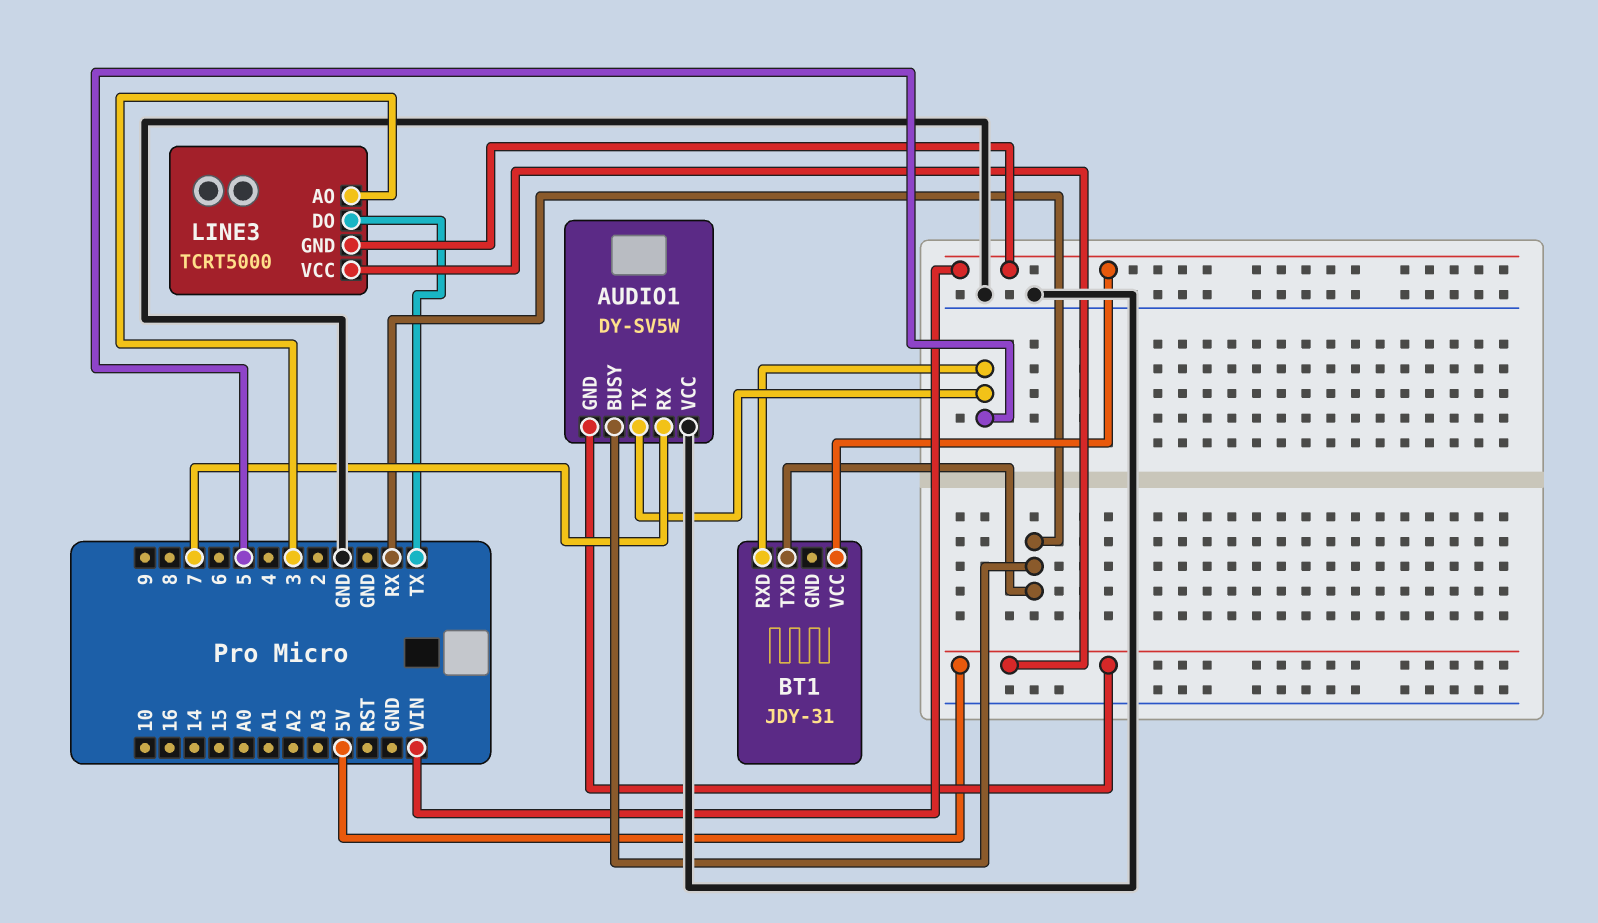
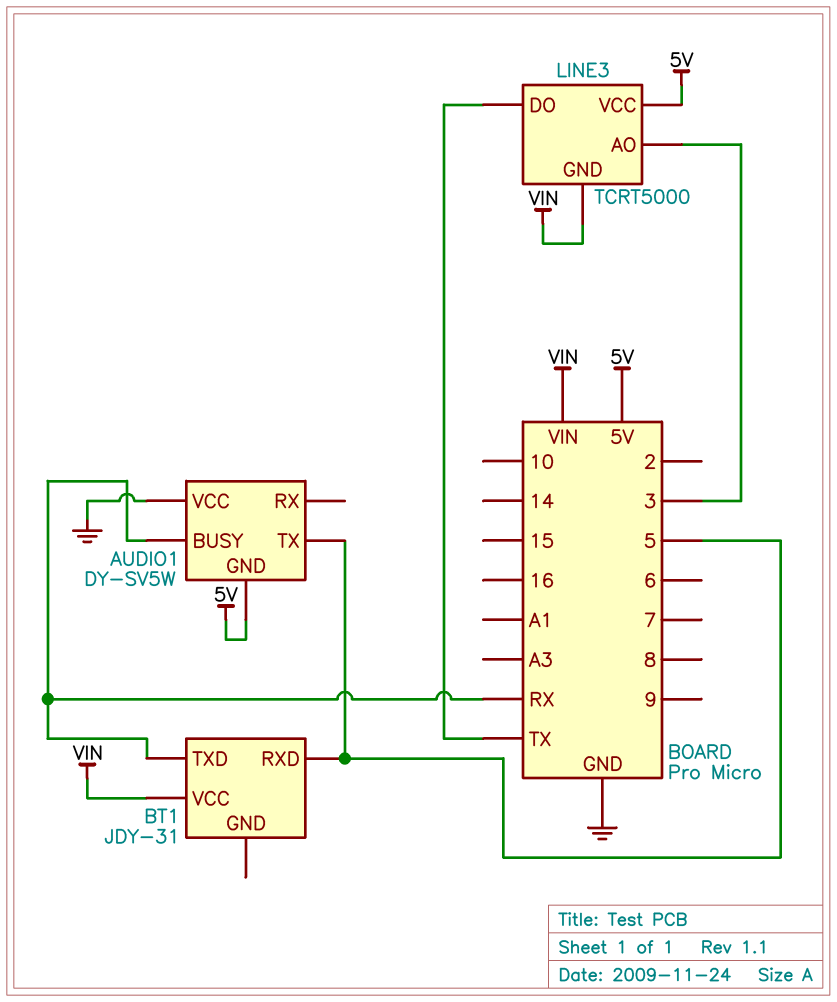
AUDIO1 pin RX: 7 -> none

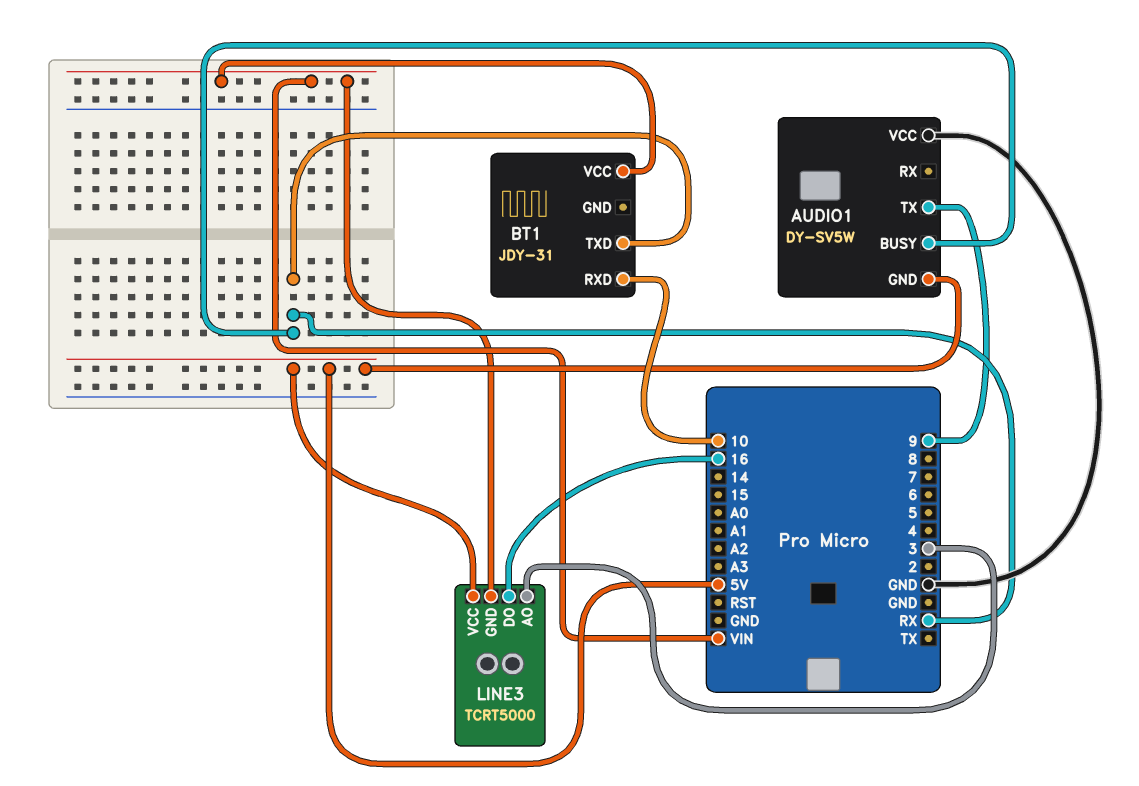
AUDIO1 pin TX: 5 -> 9
BT1 pin RXD: 5 -> 10
LINE3 pin DO: TX -> 16

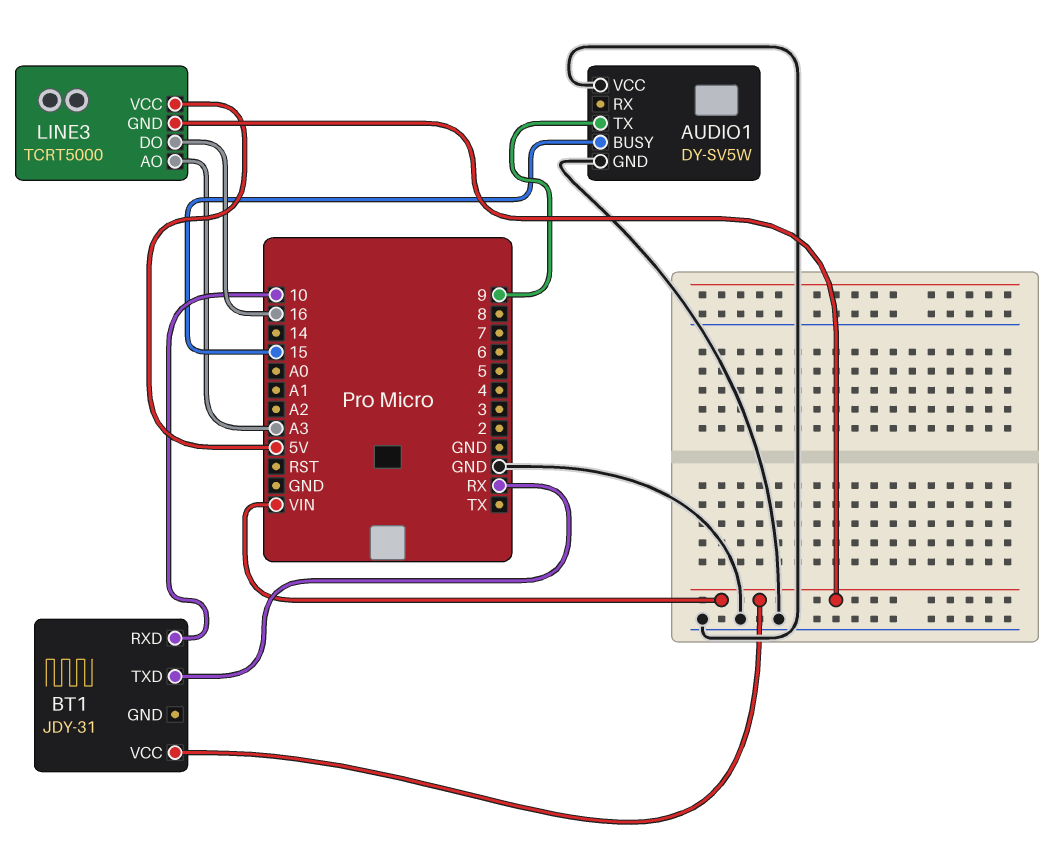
AUDIO1 pin BUSY: RX -> 15
AUDIO1 pin GND: 5V -> GND
LINE3 pin AO: 3 -> A3

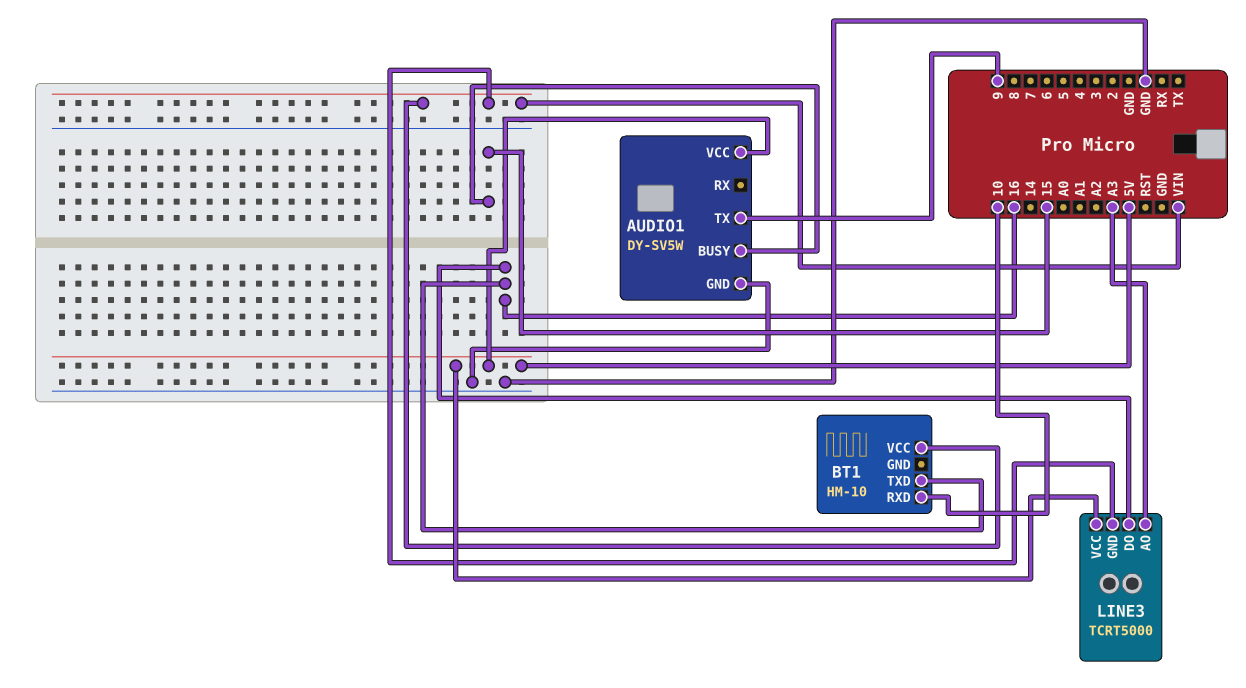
AUDIO1 pin VCC: GND -> 5V
BT1: JDY-31 -> HM-10
BT1 pin TXD: RX -> 16

